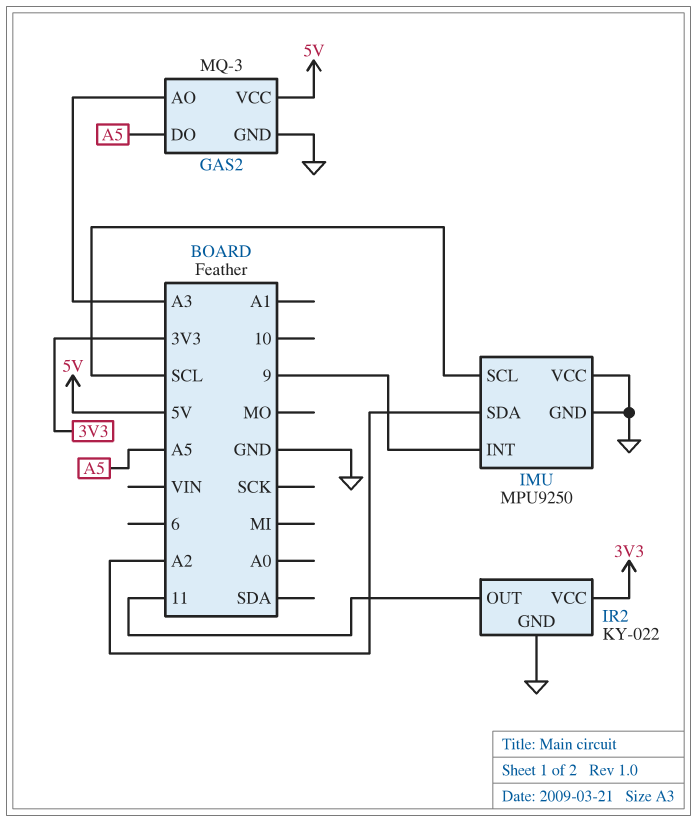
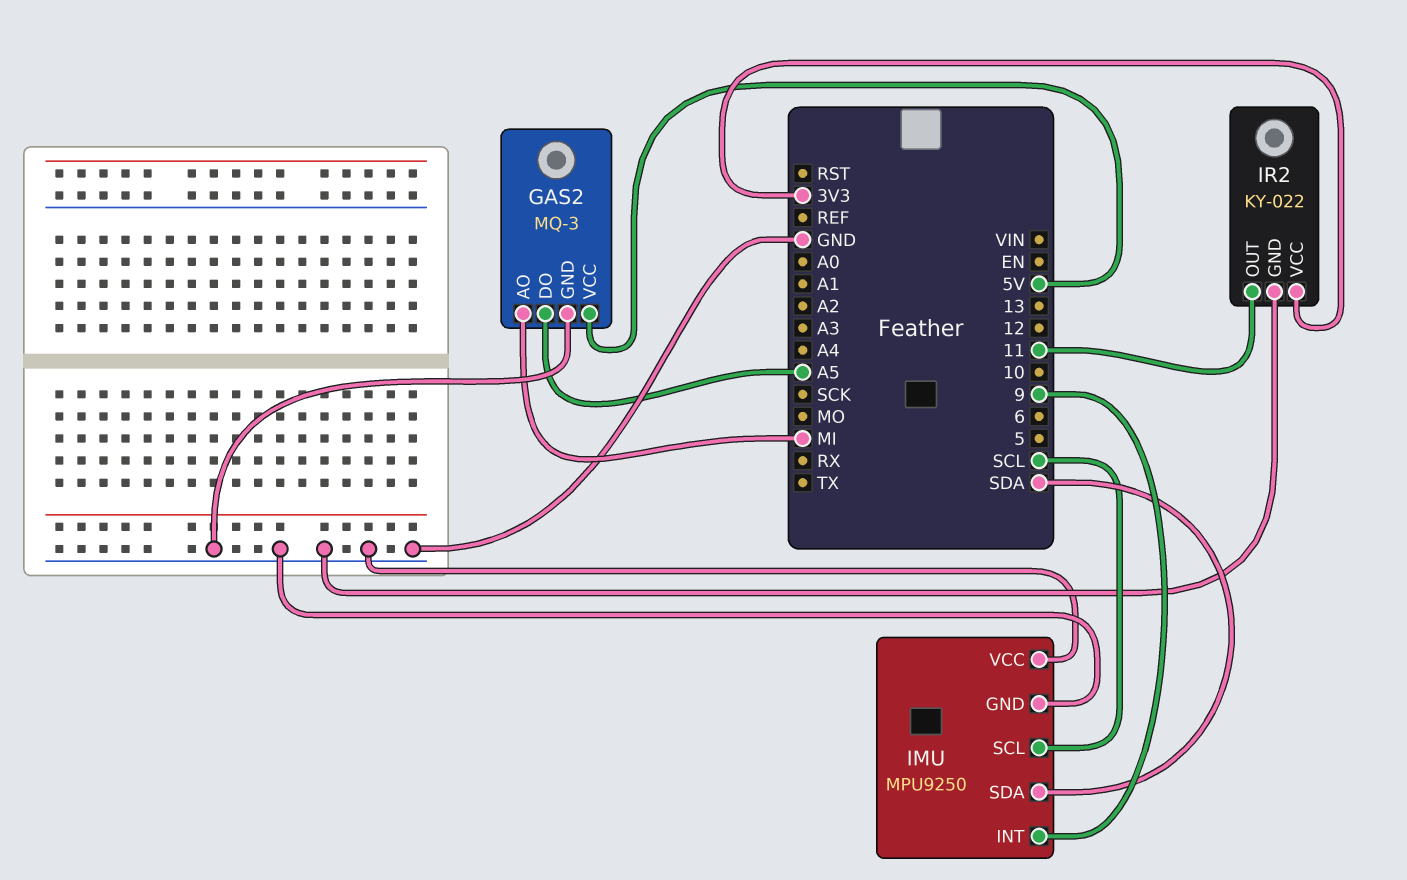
GAS2 pin AO: A3 -> MI
IMU pin SDA: A2 -> SDA

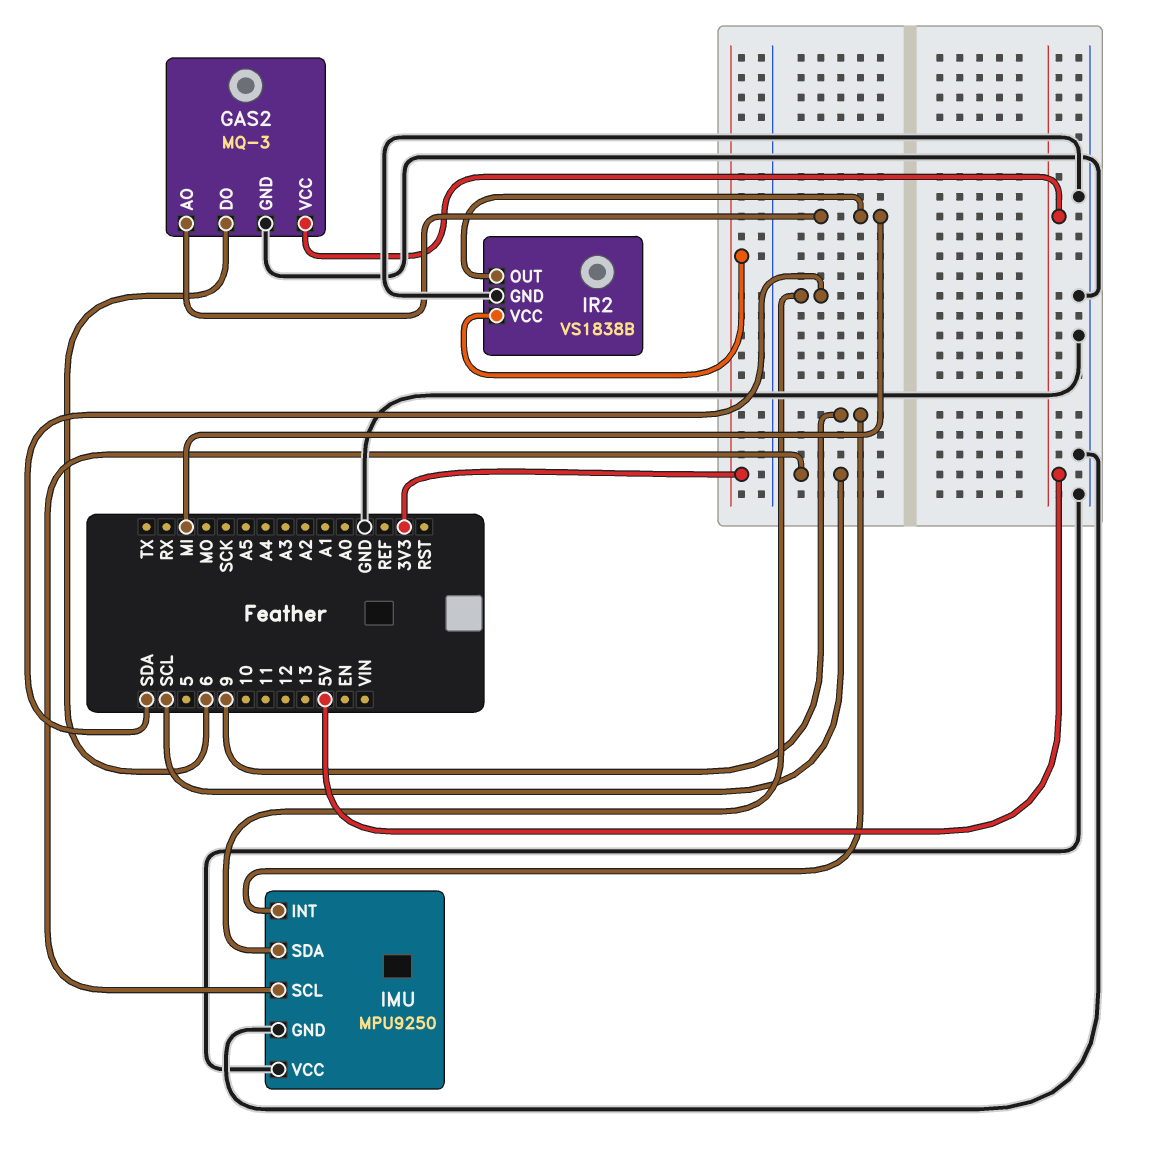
GAS2 pin DO: A5 -> 6
IR2: KY-022 -> VS1838B
IR2 pin OUT: 11 -> MI

